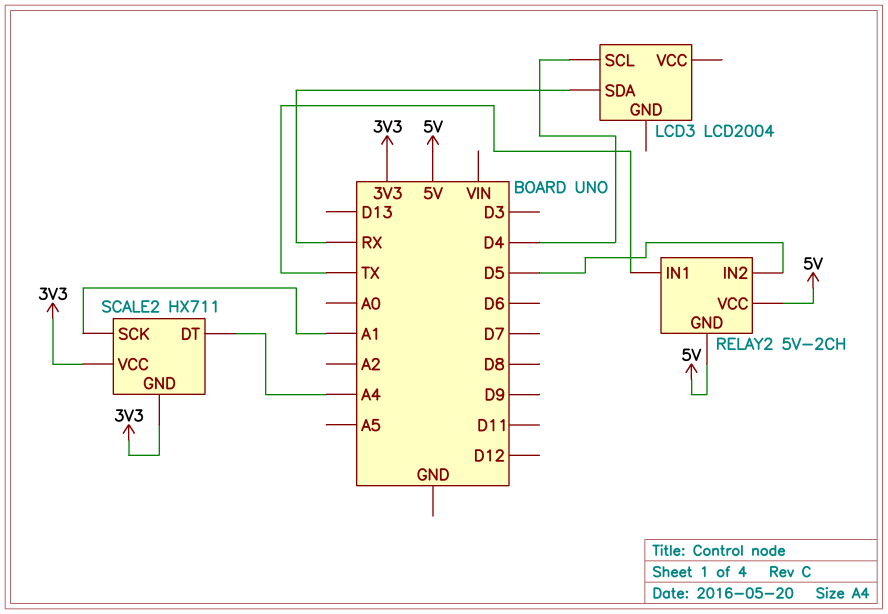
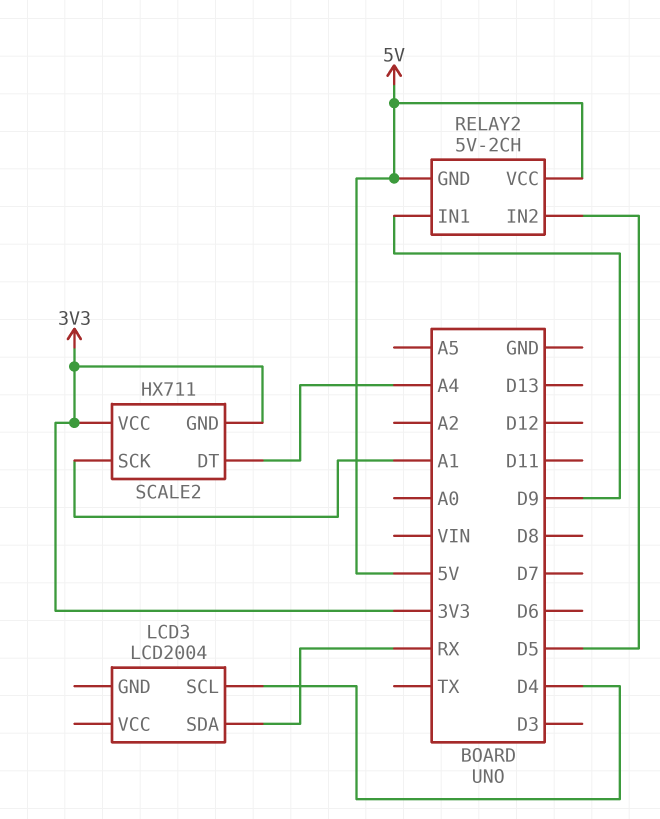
RELAY2 pin IN1: TX -> D9

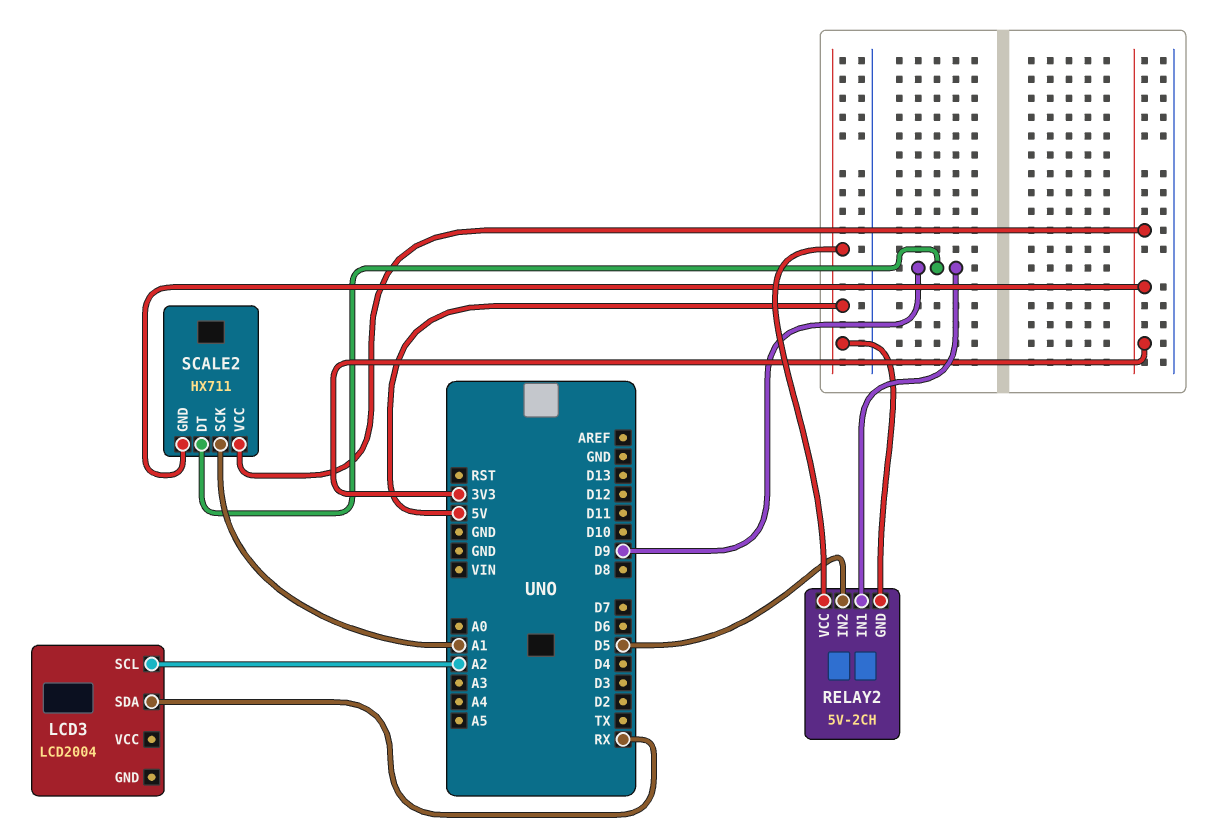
LCD3 pin SCL: D4 -> A2
SCALE2 pin DT: A4 -> D9

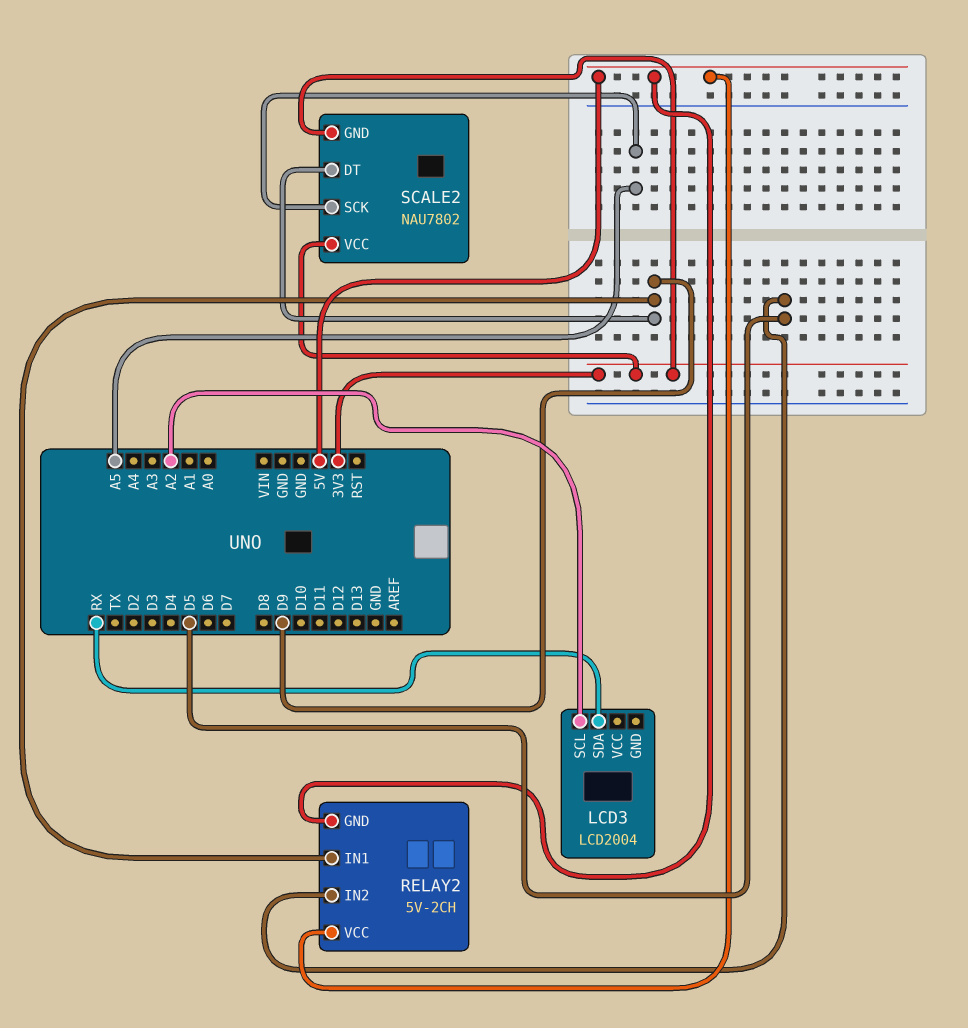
SCALE2: HX711 -> NAU7802
SCALE2 pin SCK: A1 -> A5

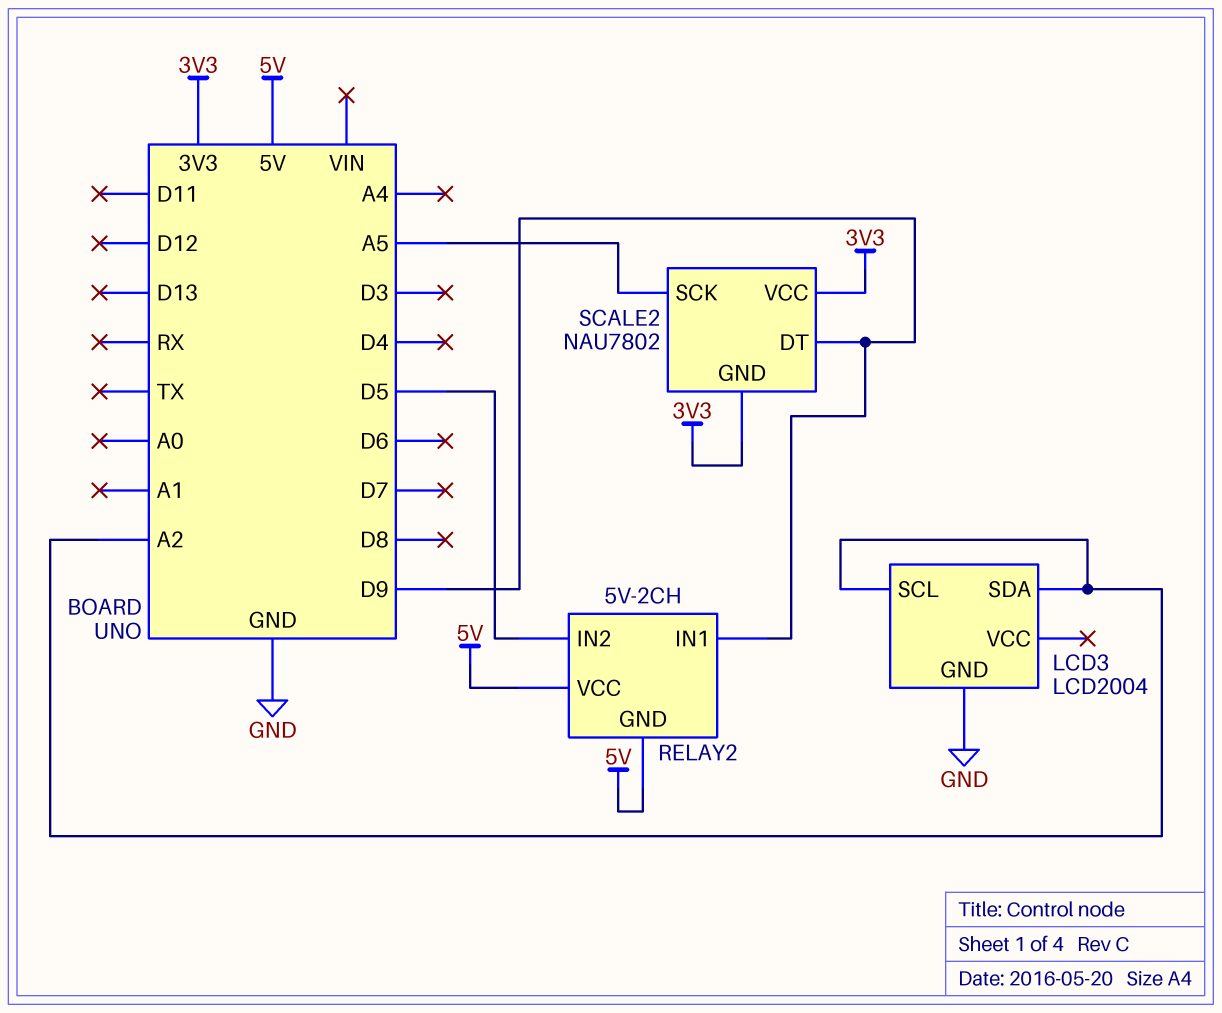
LCD3 pin GND: none -> GND
LCD3 pin SDA: RX -> A2

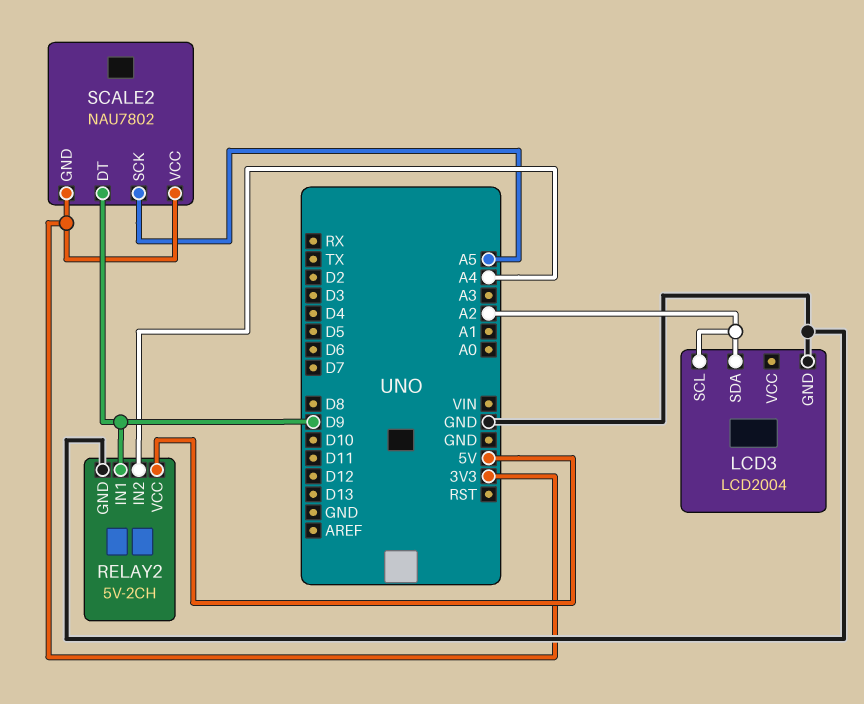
RELAY2 pin GND: 5V -> GND
RELAY2 pin IN2: D5 -> A4

